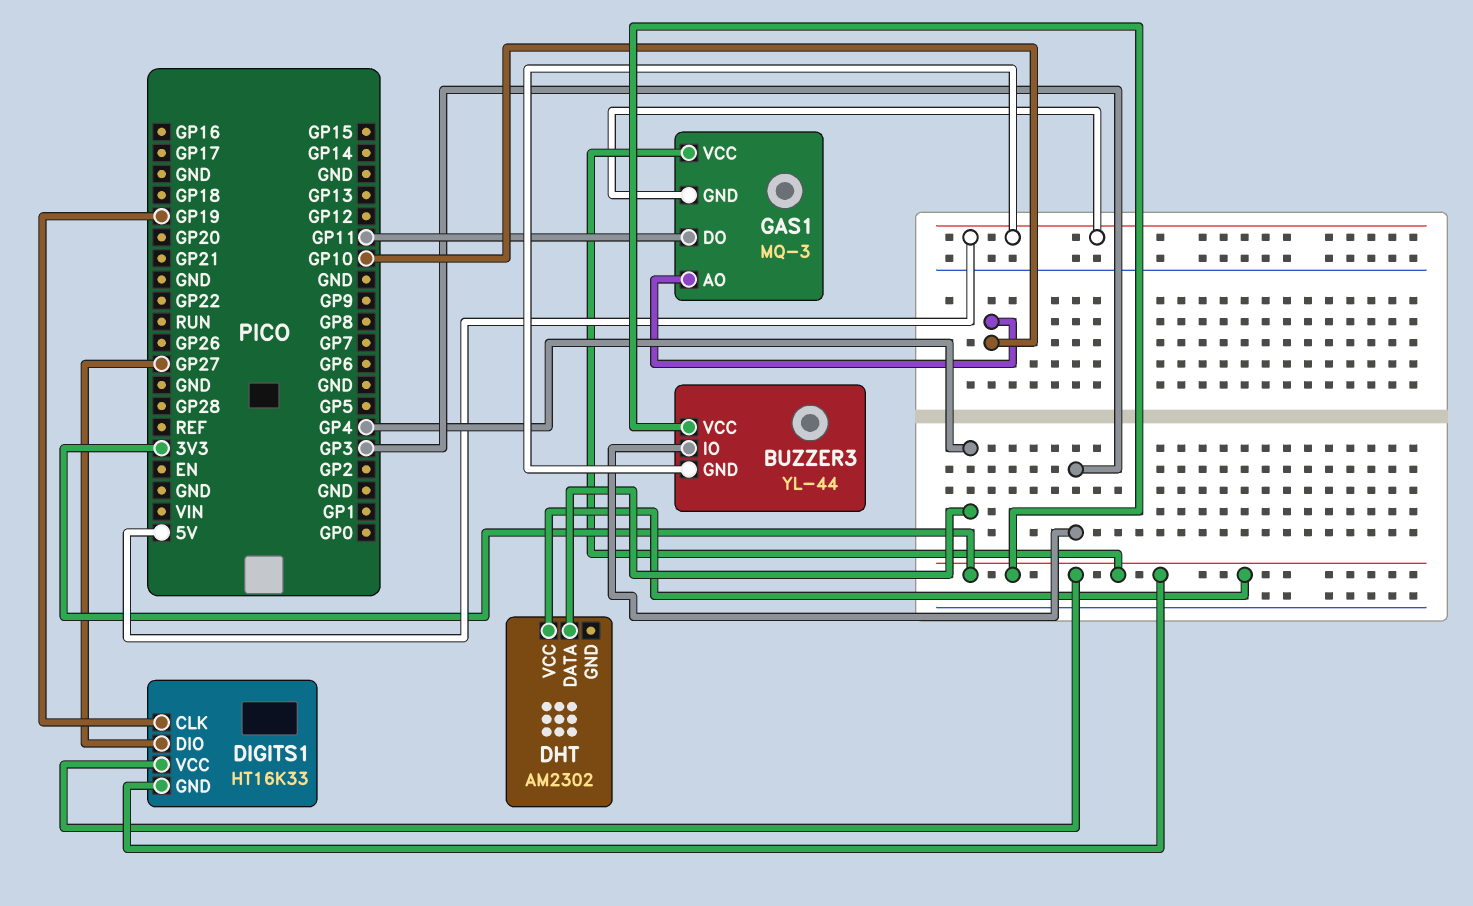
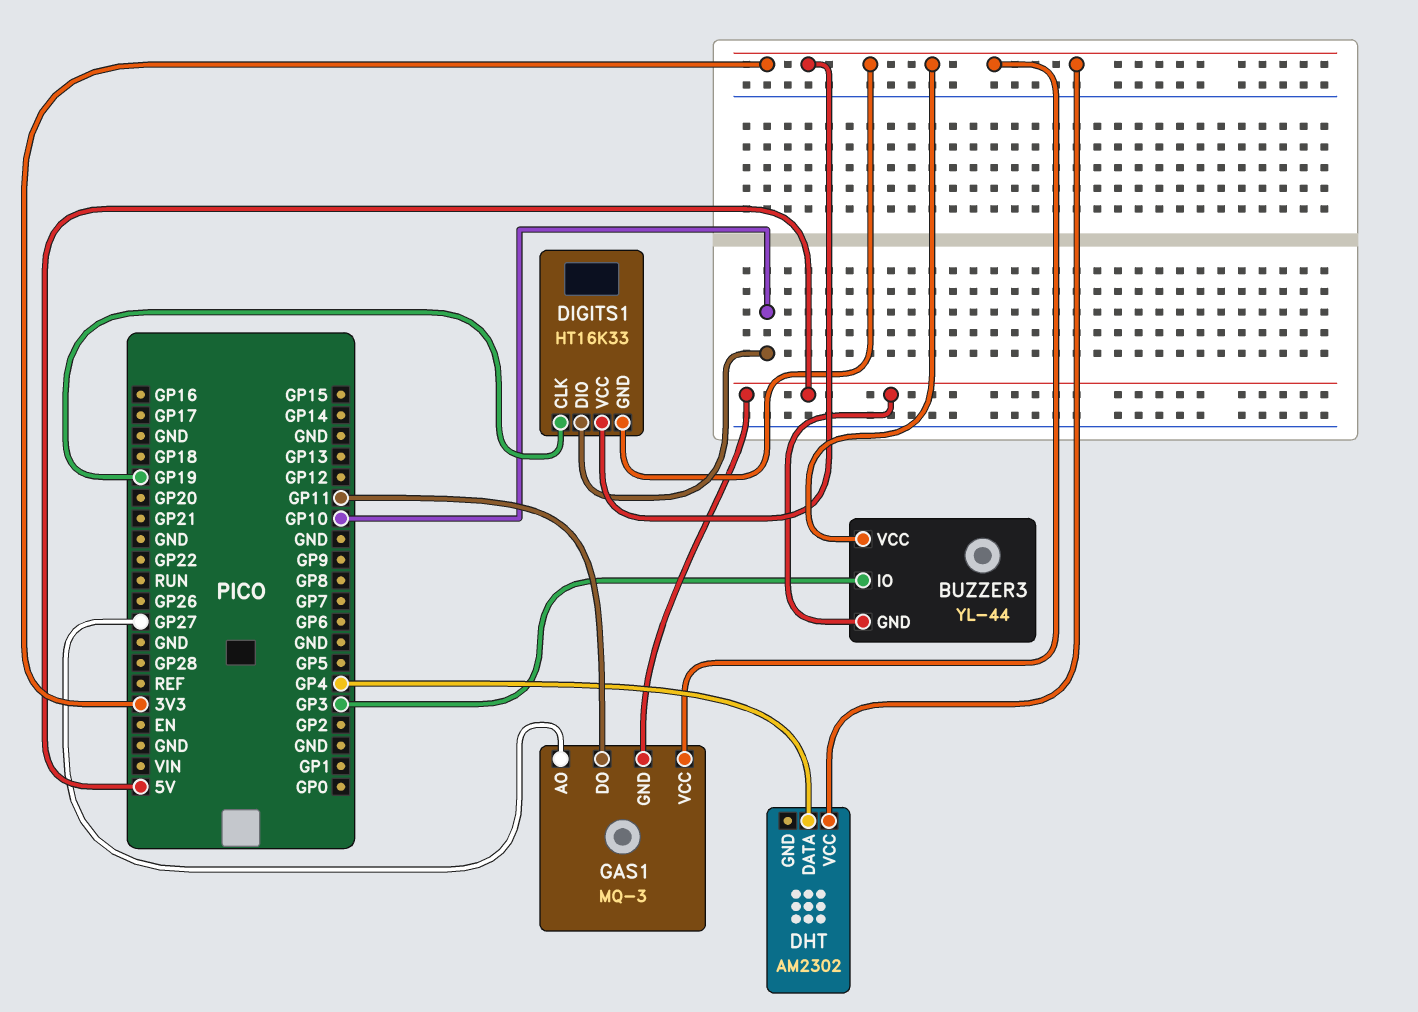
DIGITS1 pin DIO: GP27 -> GP10
GAS1 pin AO: GP10 -> GP27

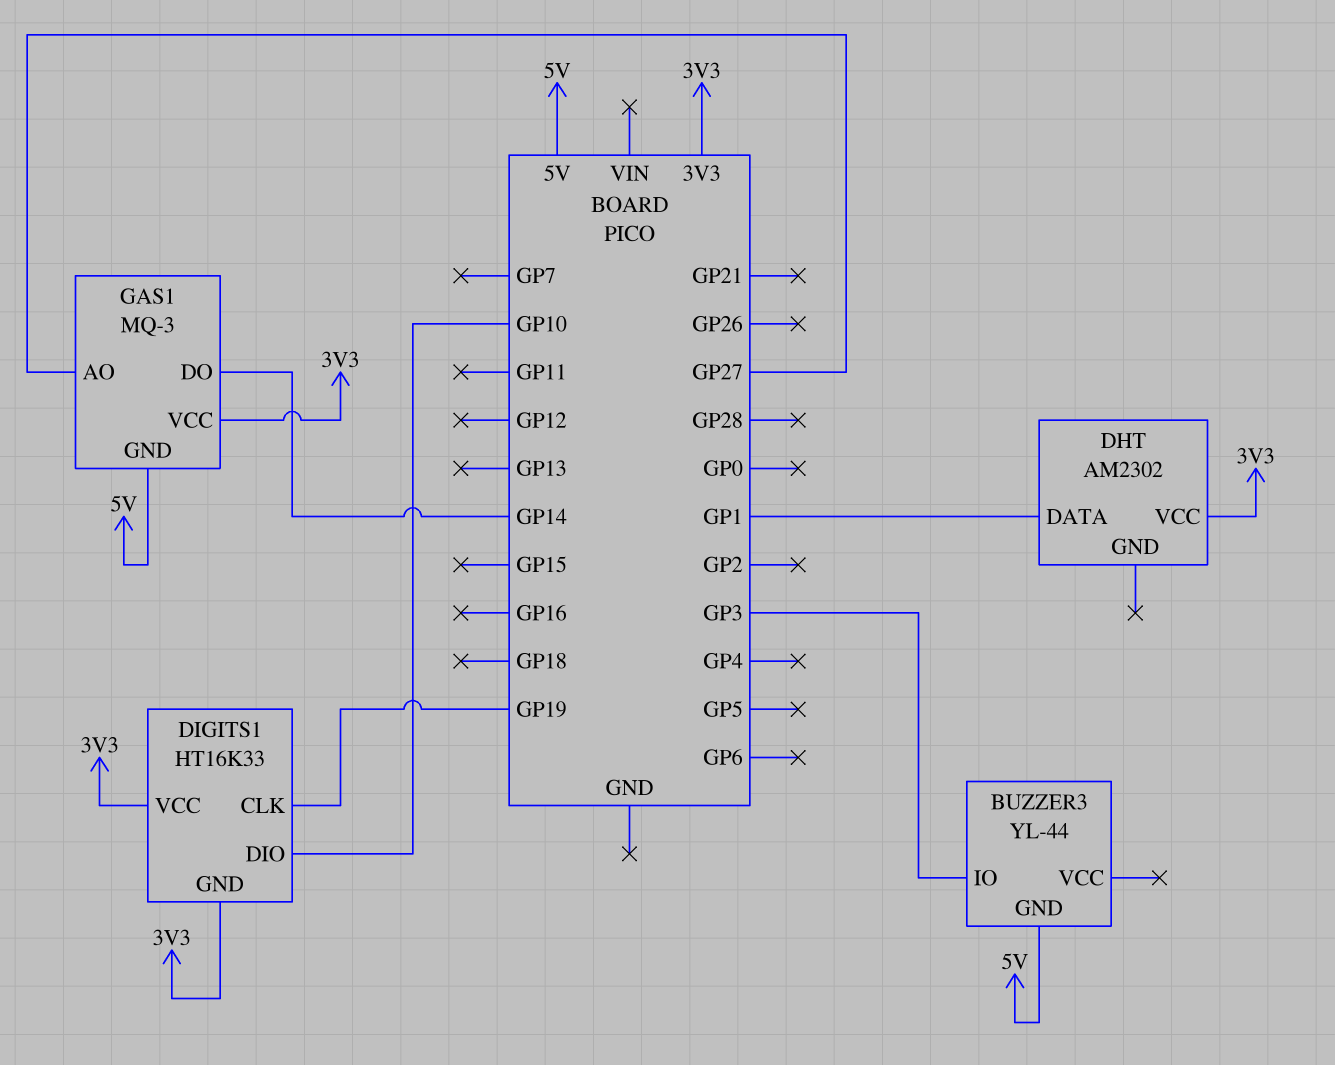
BUZZER3 pin VCC: 3V3 -> none
DHT pin DATA: GP4 -> GP1
GAS1 pin DO: GP11 -> GP14

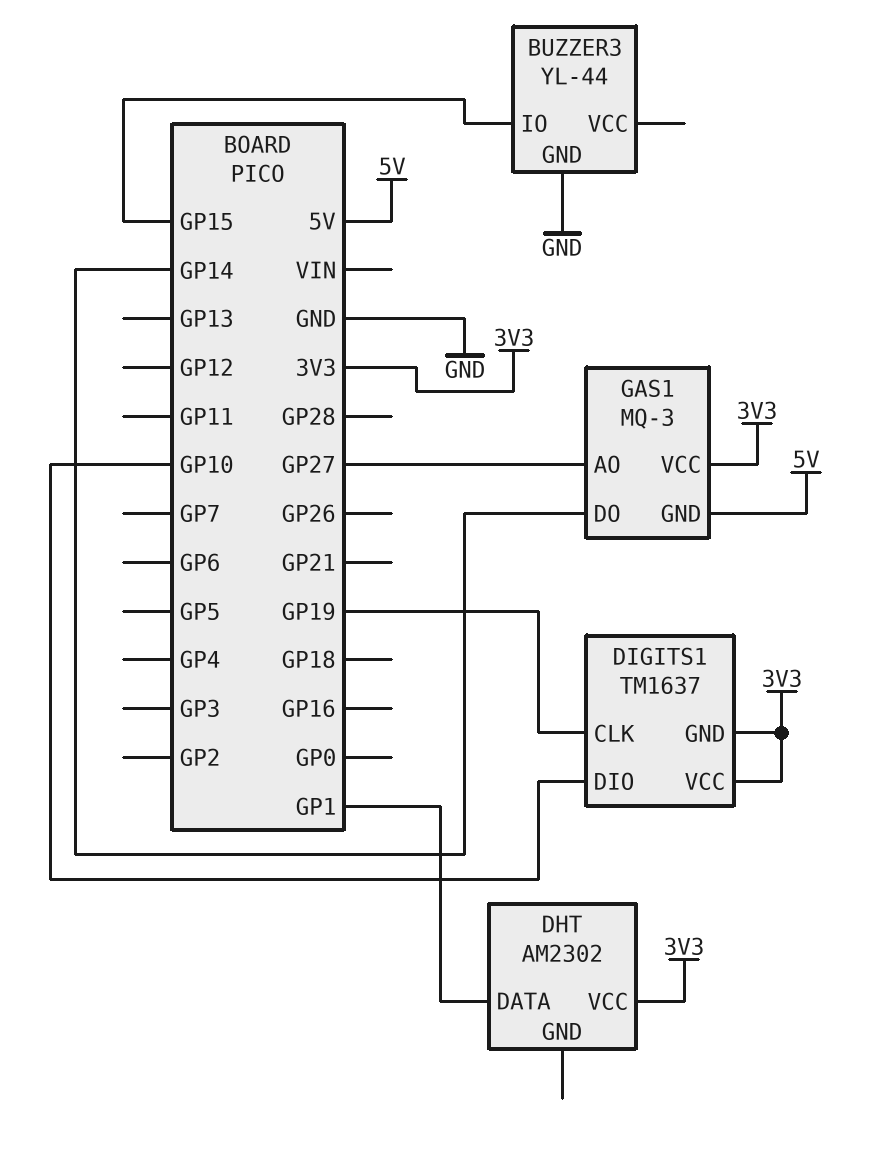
BUZZER3 pin GND: 5V -> GND
BUZZER3 pin IO: GP3 -> GP15
DIGITS1: HT16K33 -> TM1637

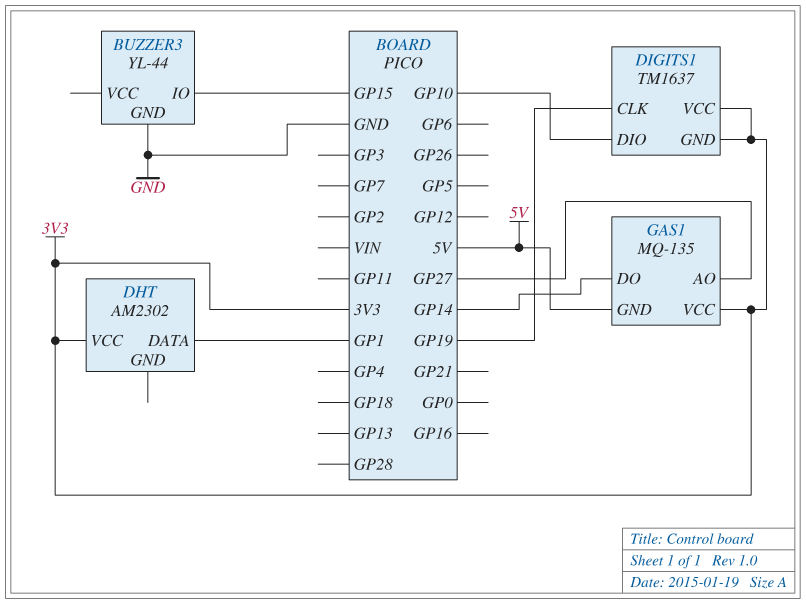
GAS1: MQ-3 -> MQ-135

